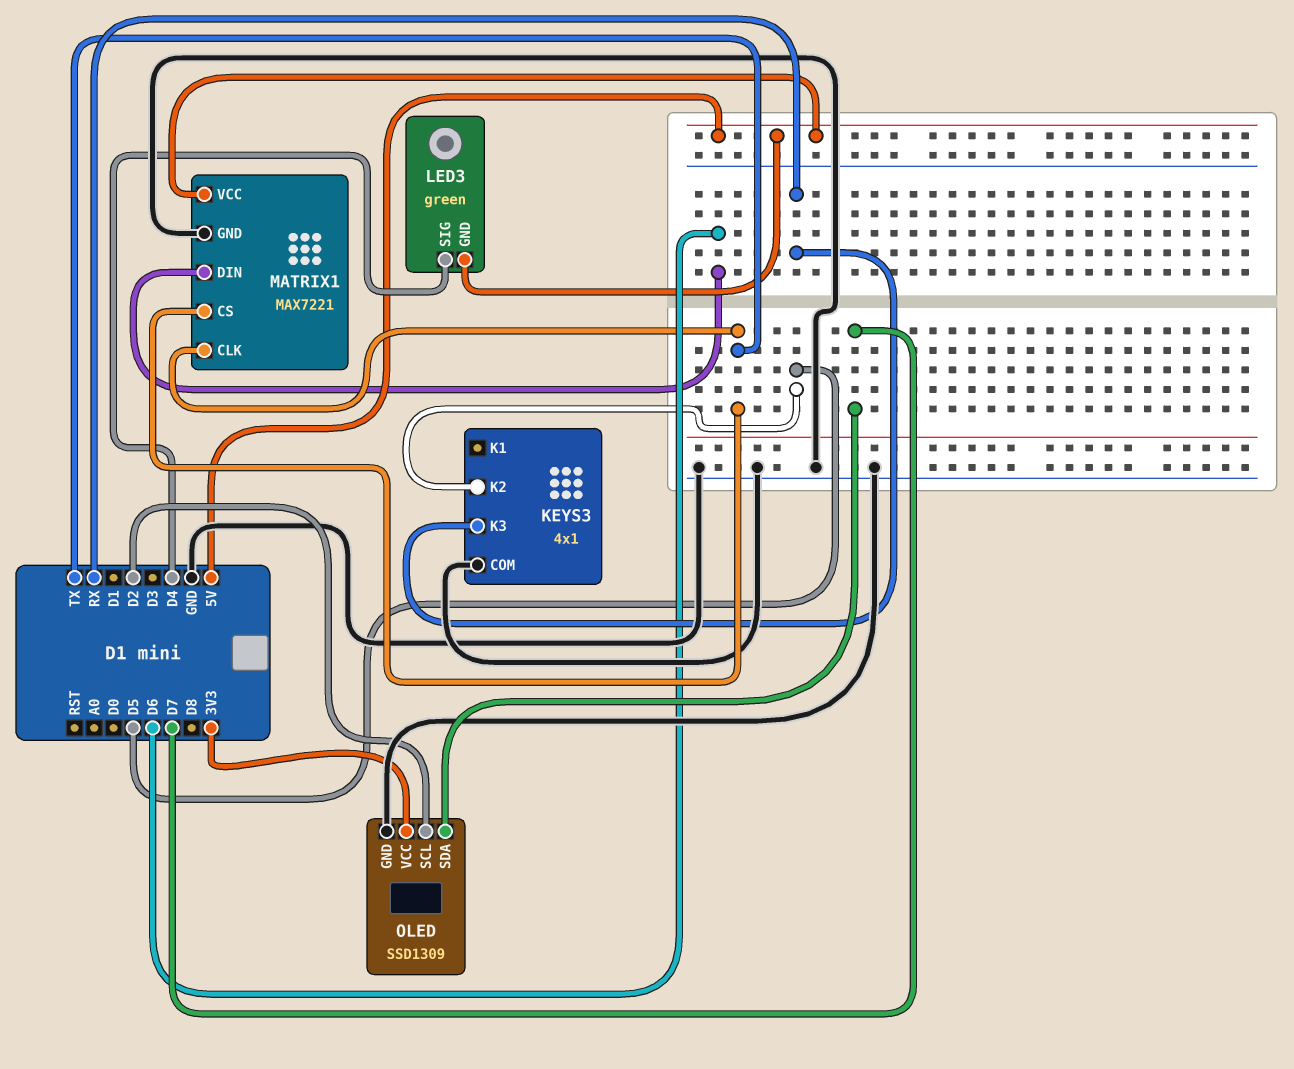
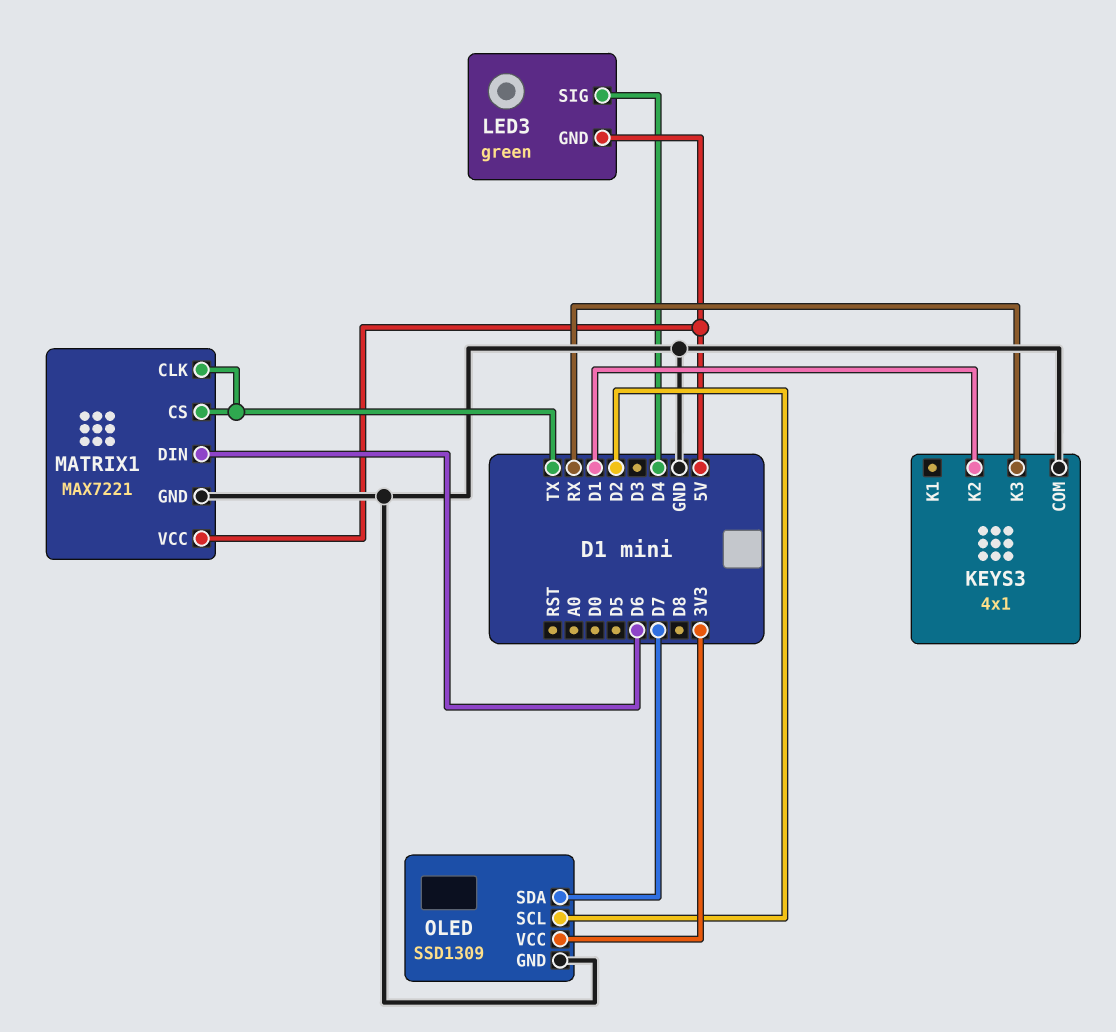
KEYS3 pin K2: D5 -> D1

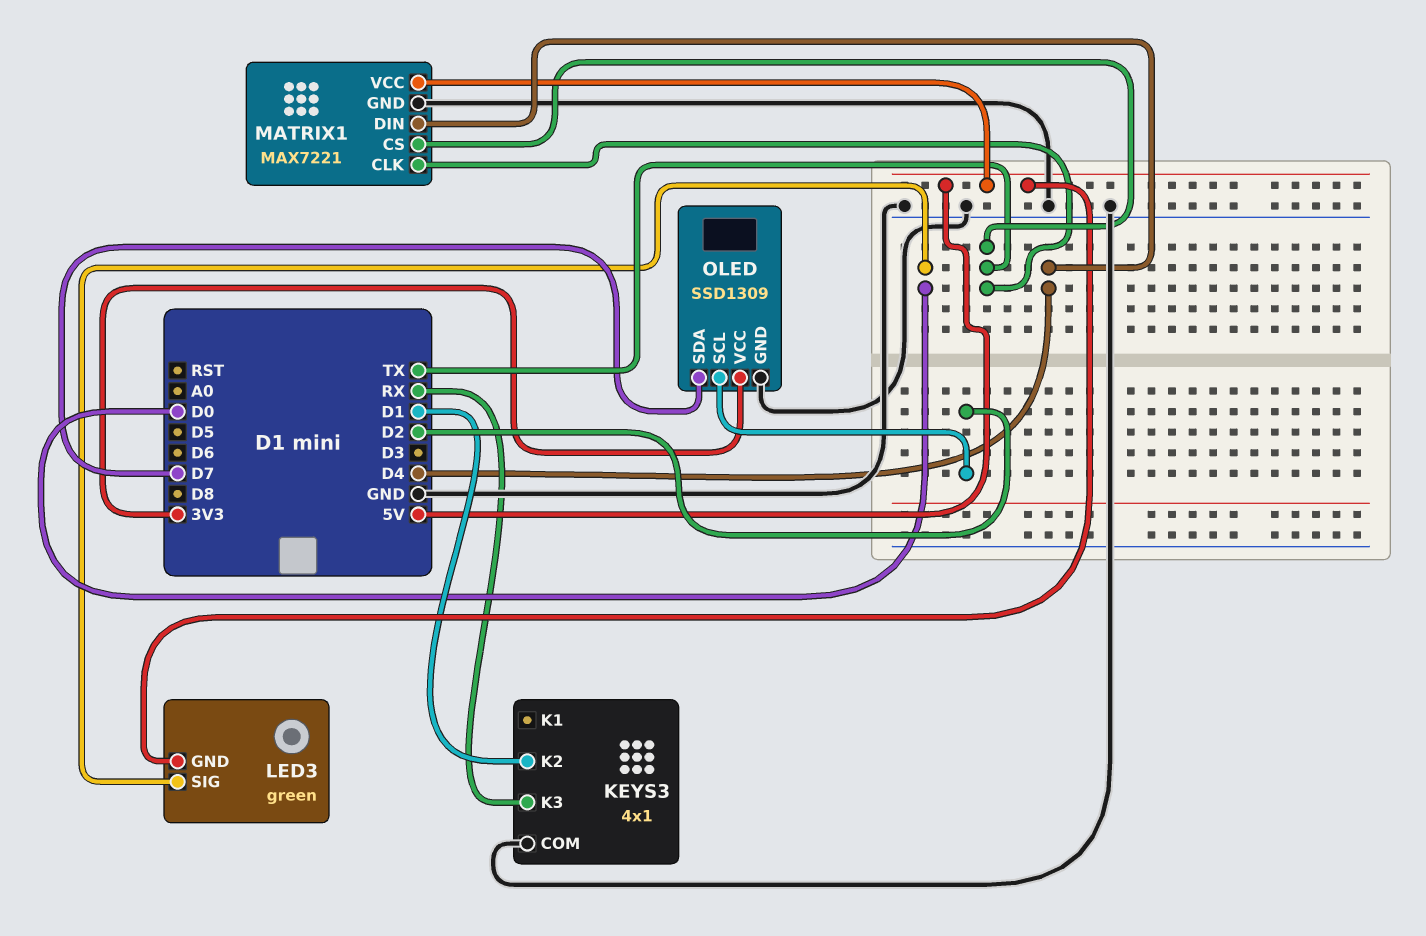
LED3 pin SIG: D4 -> D0
MATRIX1 pin DIN: D6 -> D4

